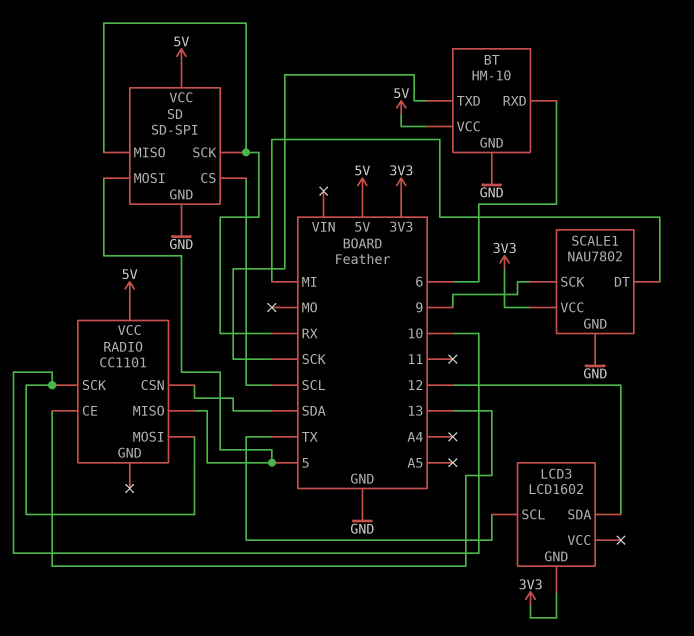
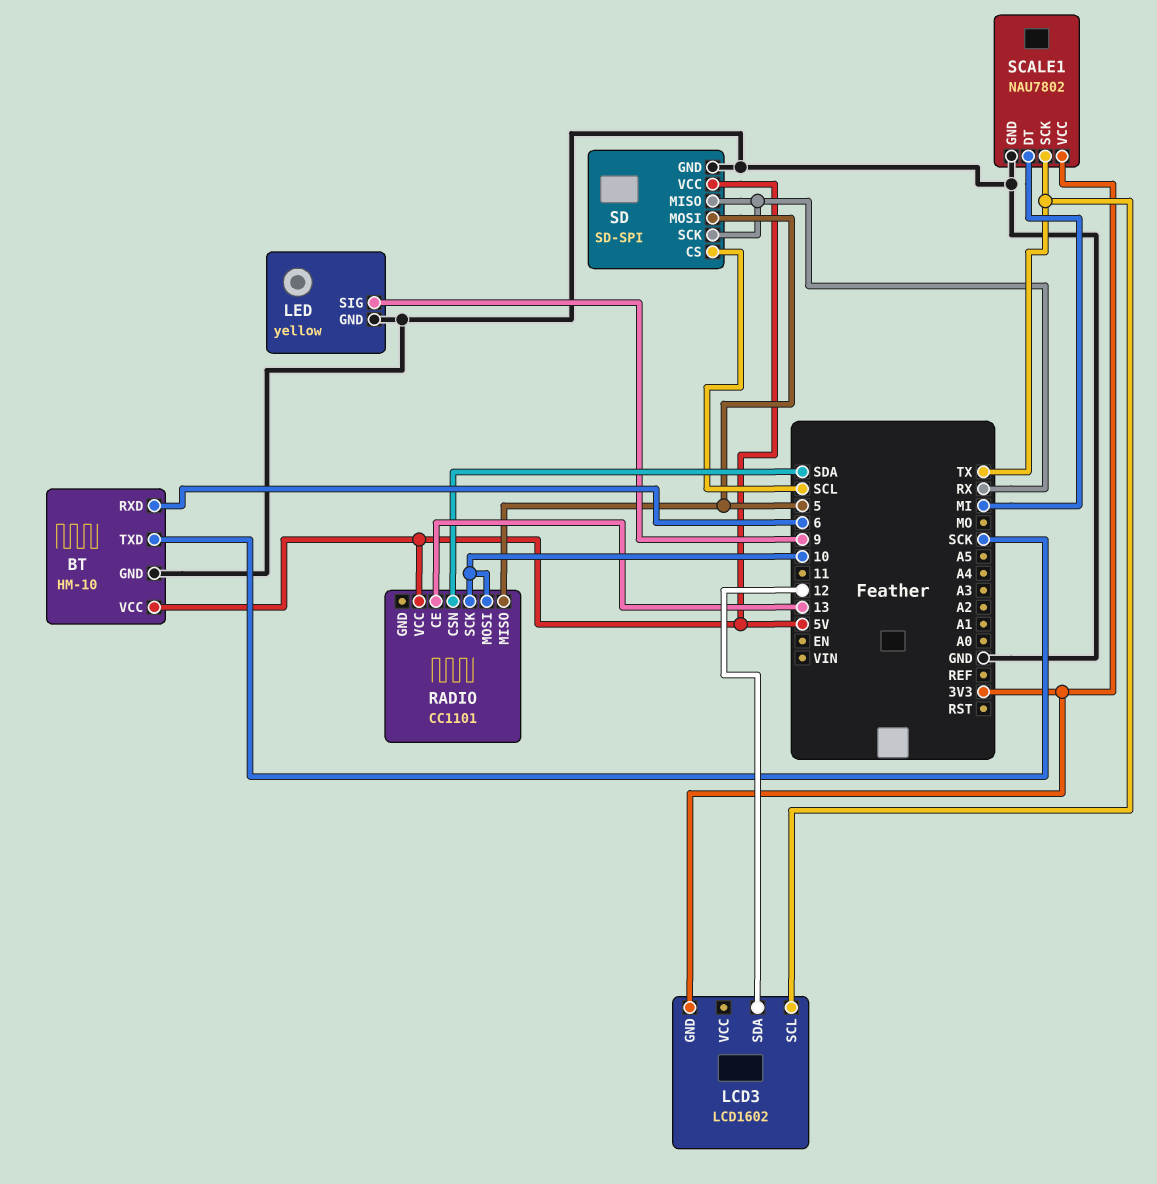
LED: none -> yellow
LED pin GND: none -> GND
LED pin SIG: none -> 9
SCALE1 pin SCK: 9 -> TX

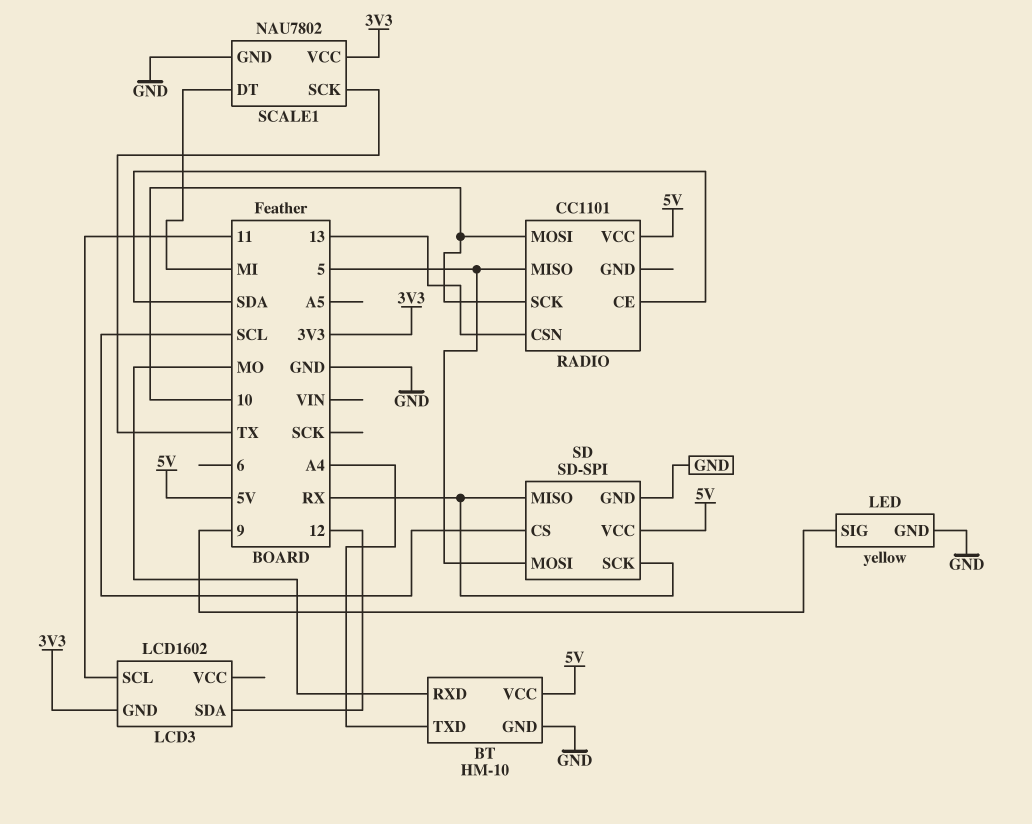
BT pin RXD: 6 -> MO
BT pin TXD: SCK -> A4
LCD3 pin SCL: TX -> 11
RADIO pin CE: 13 -> SDA
RADIO pin CSN: SDA -> 13

